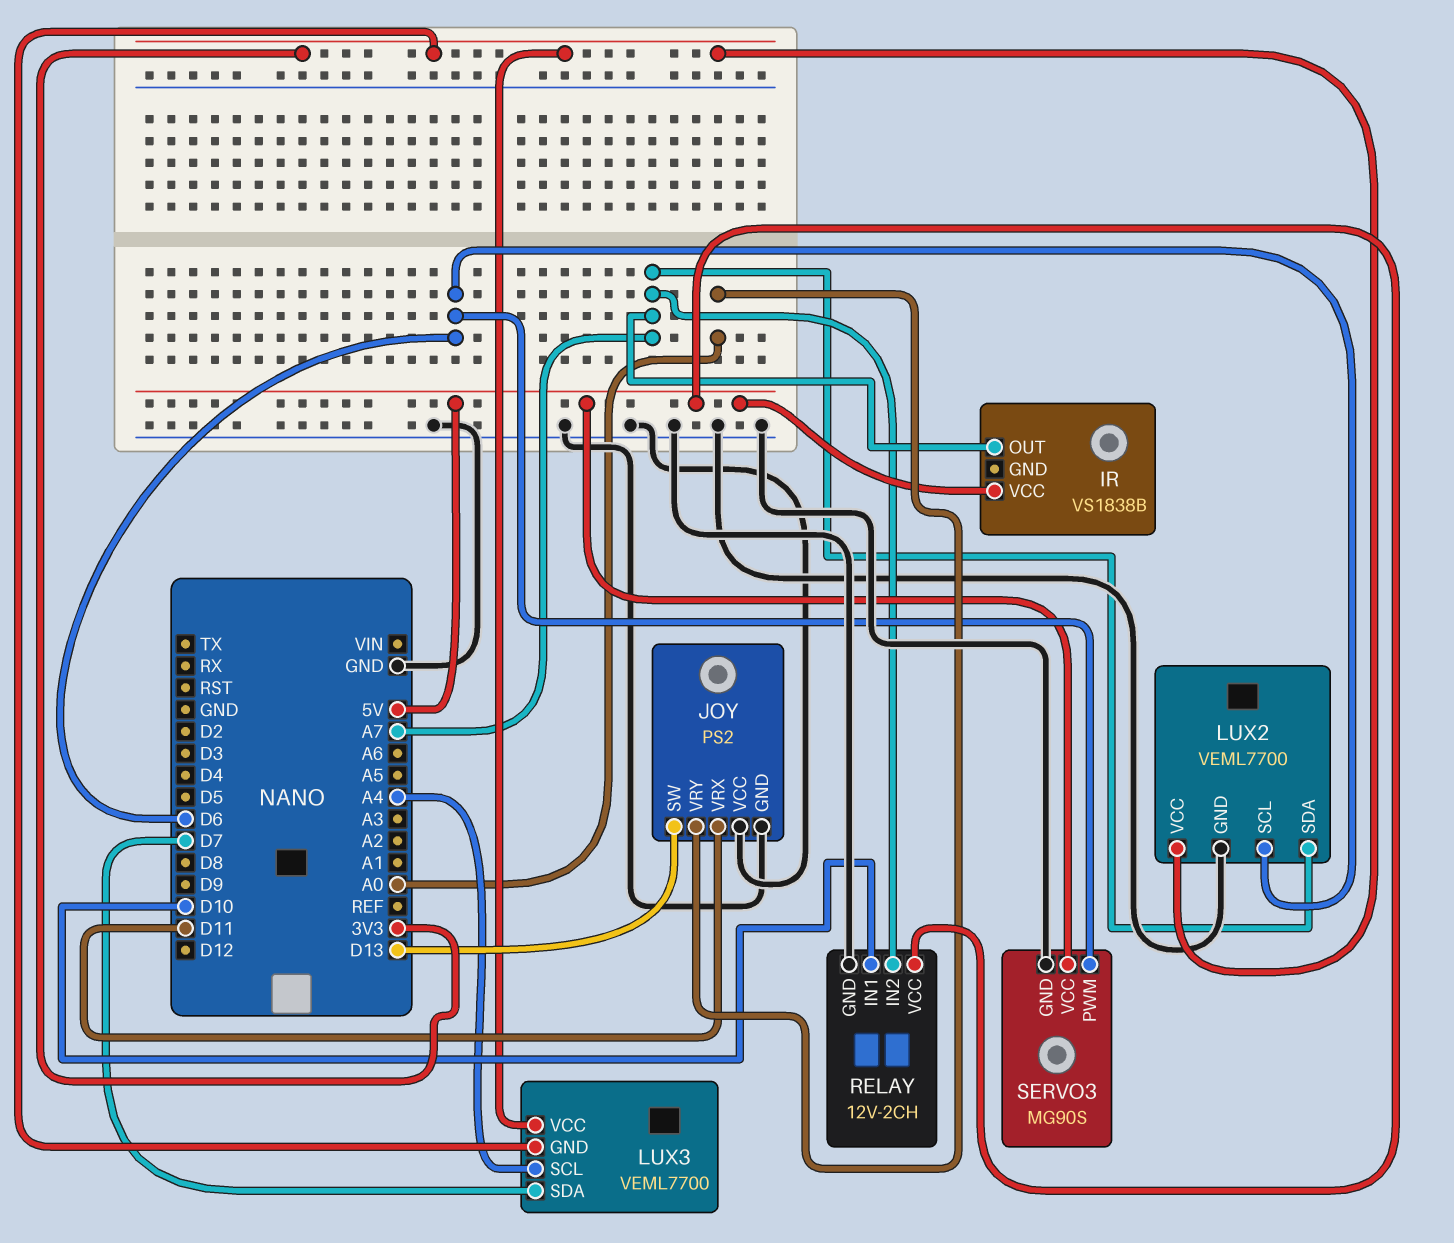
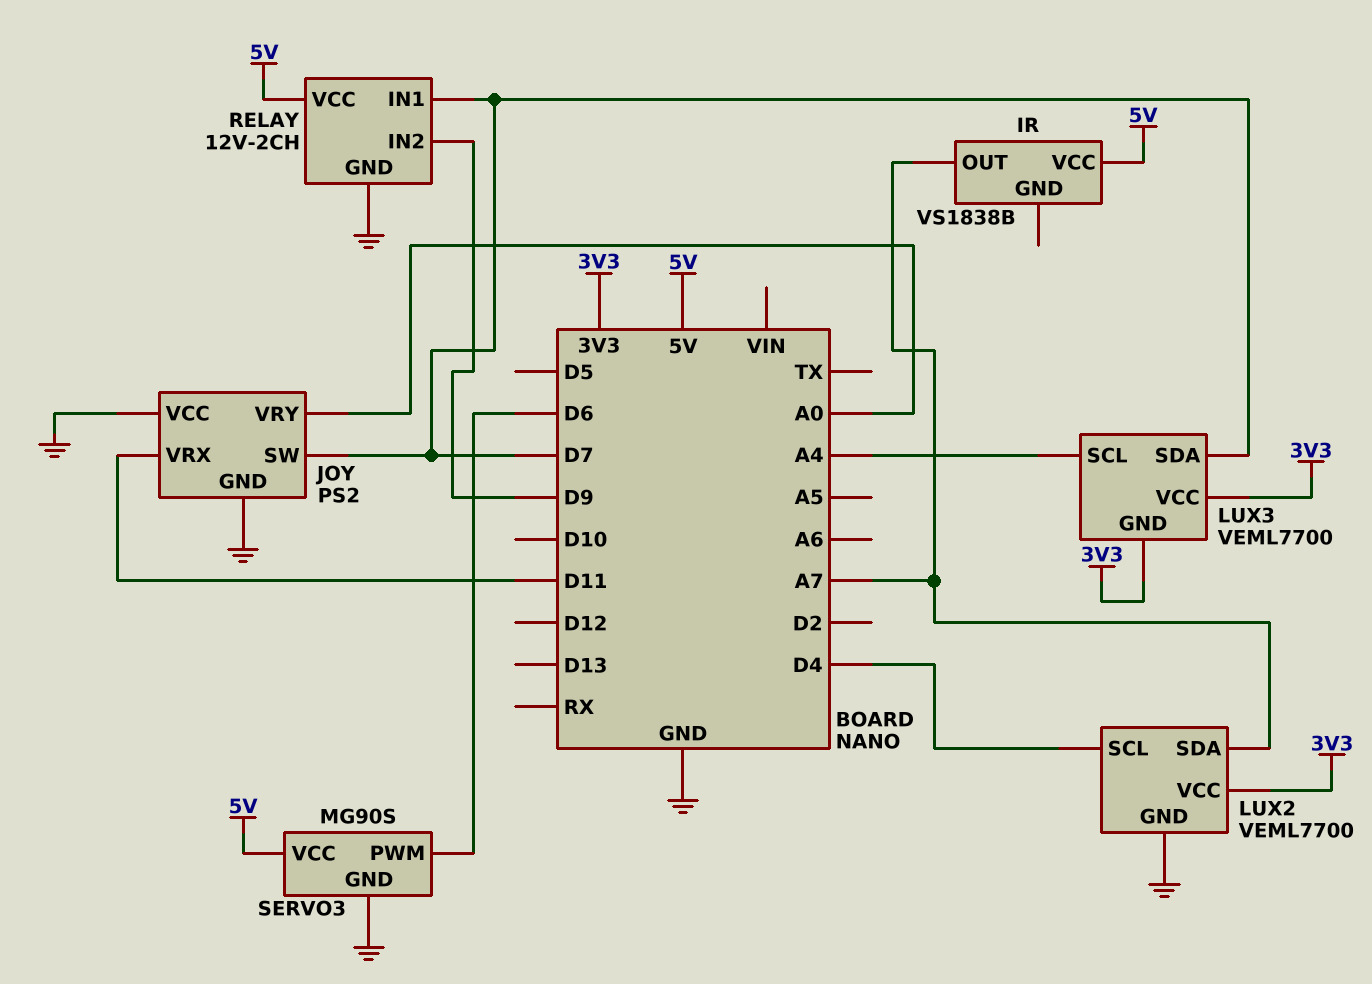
JOY pin SW: D13 -> D7
LUX2 pin SCL: D6 -> D4
RELAY pin IN1: D10 -> D7
RELAY pin IN2: A7 -> D9

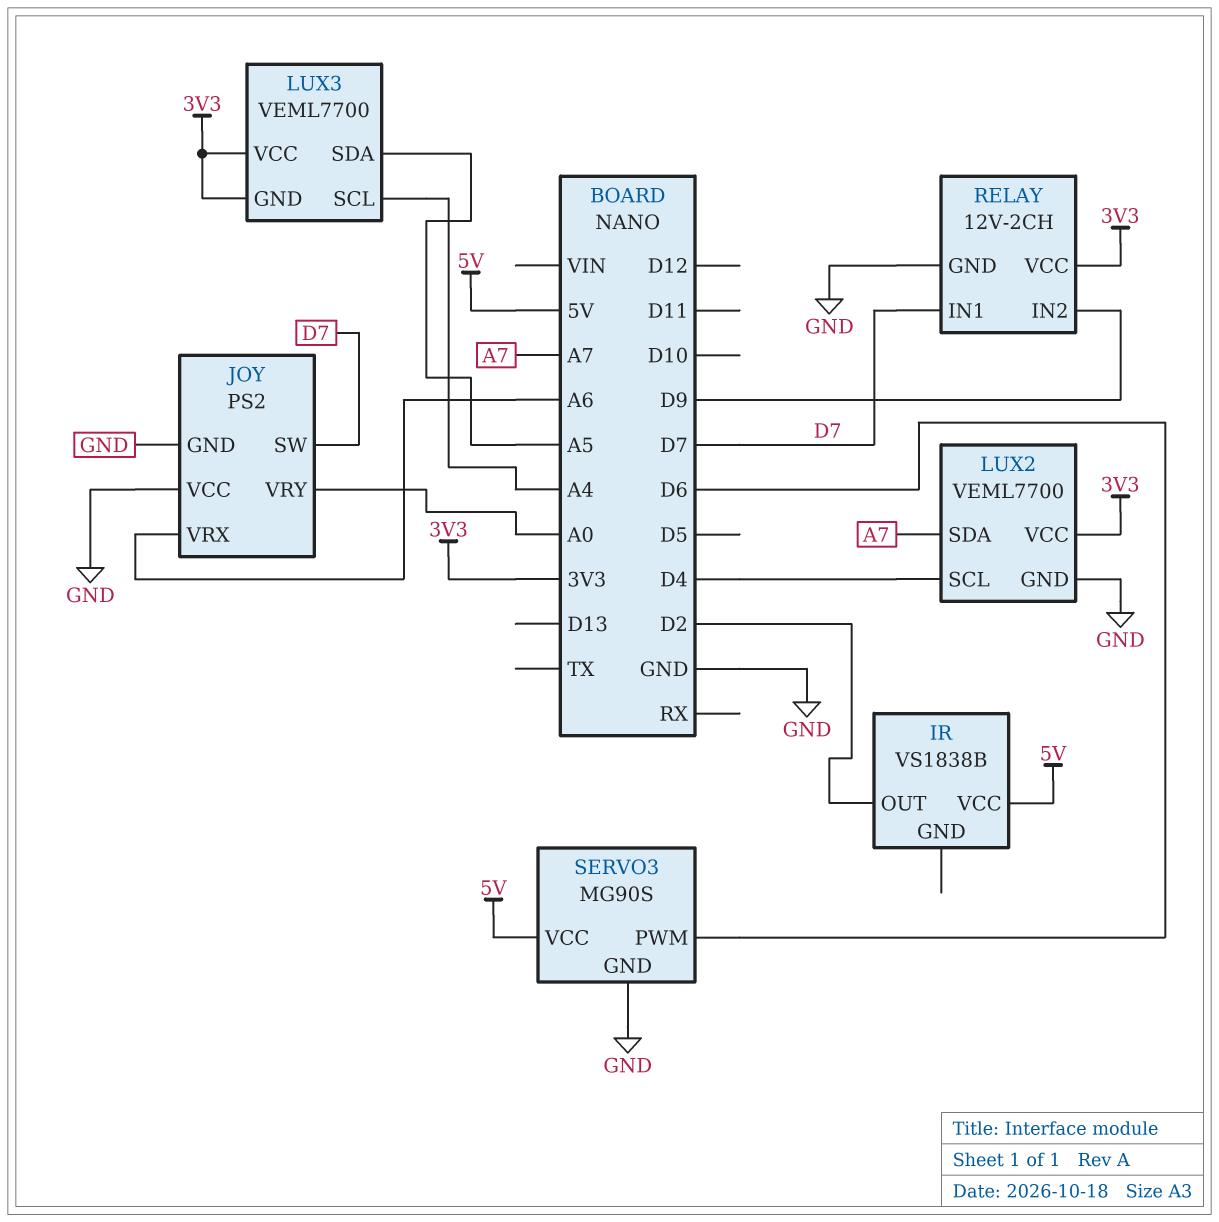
IR pin OUT: A7 -> D2
JOY pin VRX: D11 -> A6
LUX3 pin SDA: D7 -> A5
RELAY pin VCC: 5V -> 3V3

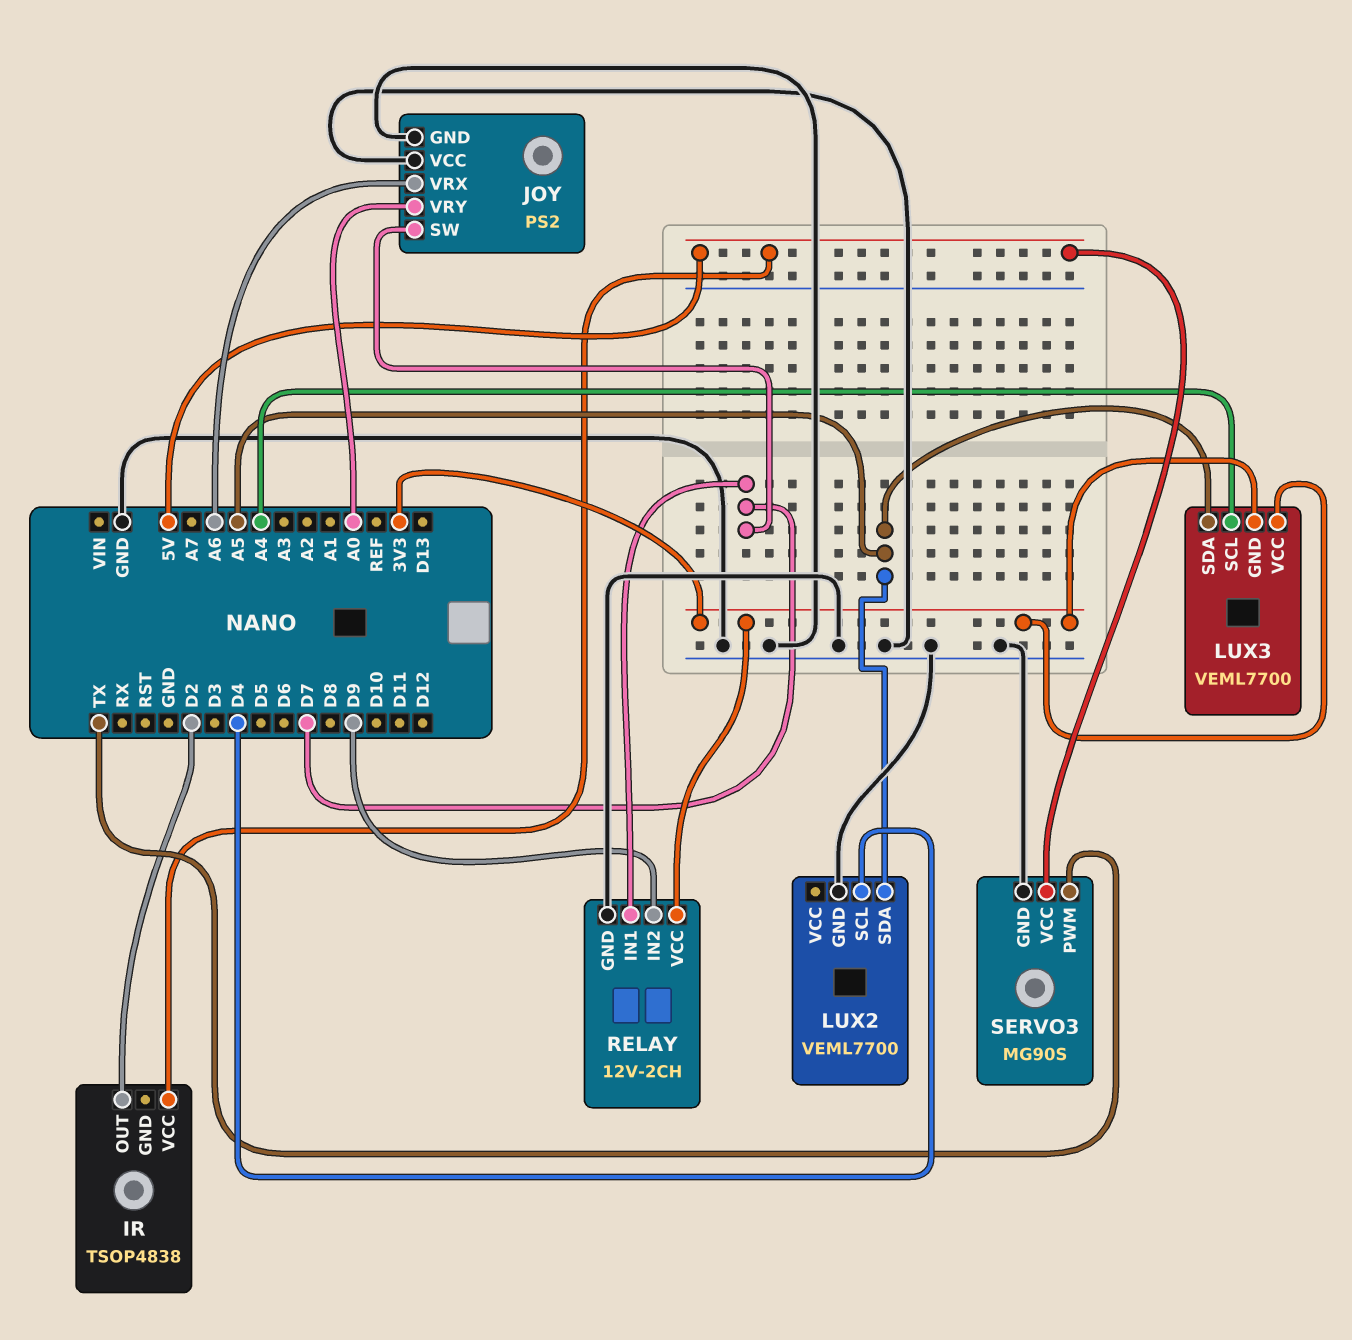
IR: VS1838B -> TSOP4838
LUX2 pin SDA: A7 -> A5
LUX2 pin VCC: 3V3 -> none
SERVO3 pin PWM: D6 -> TX

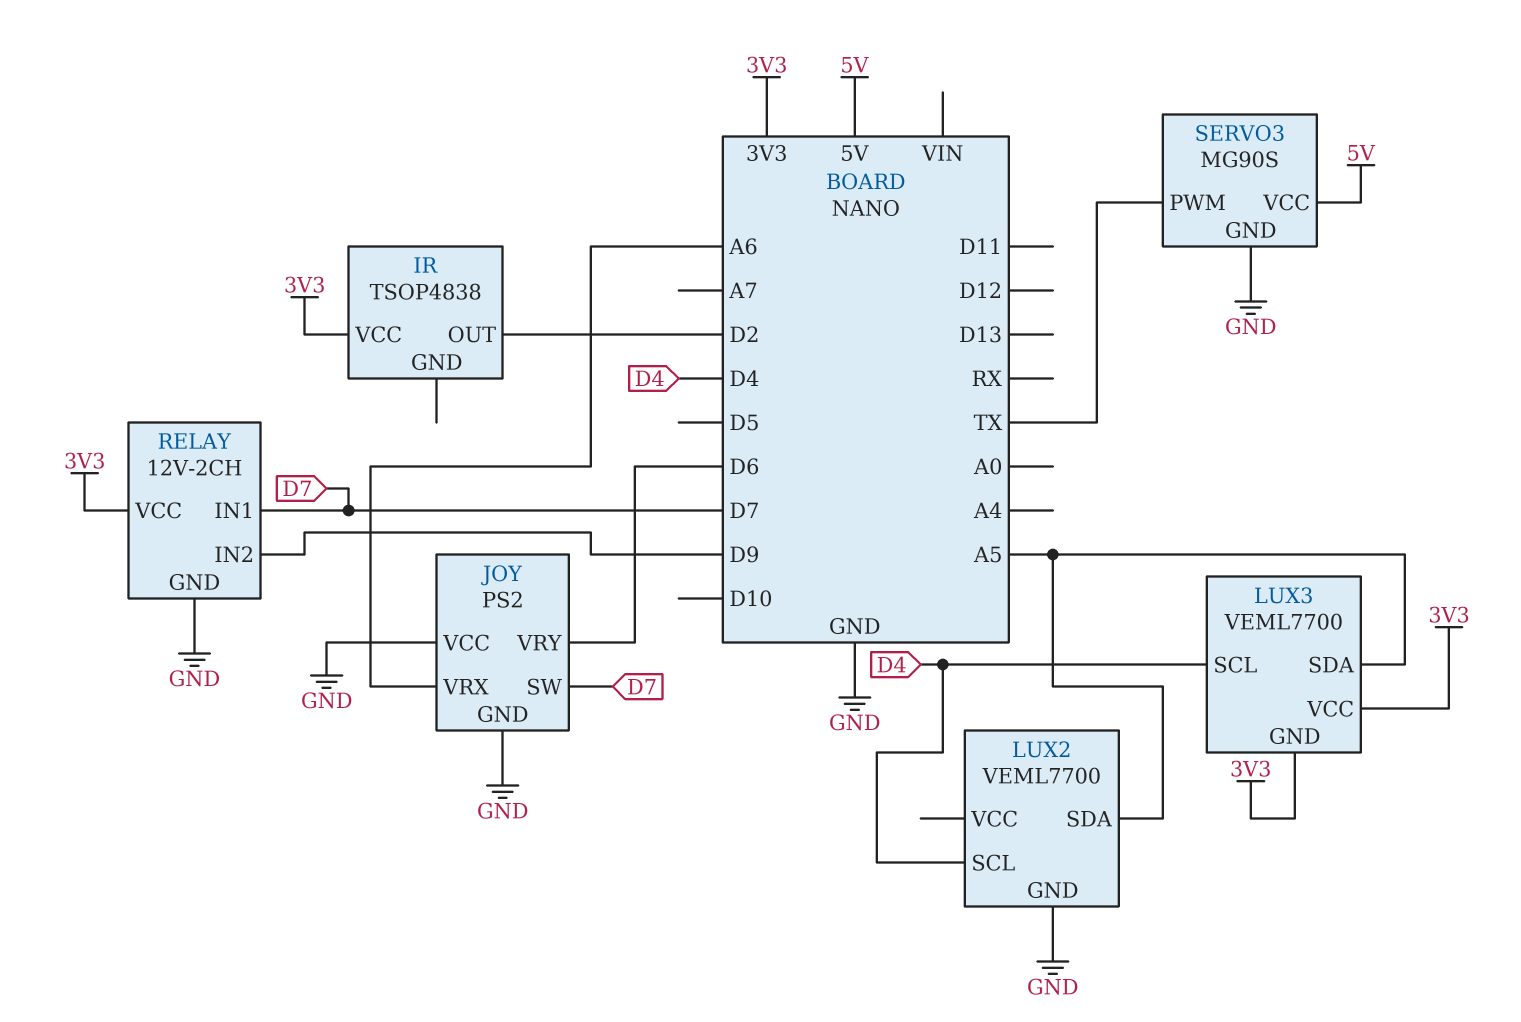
IR pin VCC: 5V -> 3V3
JOY pin VRY: A0 -> D6
LUX3 pin SCL: A4 -> D4

